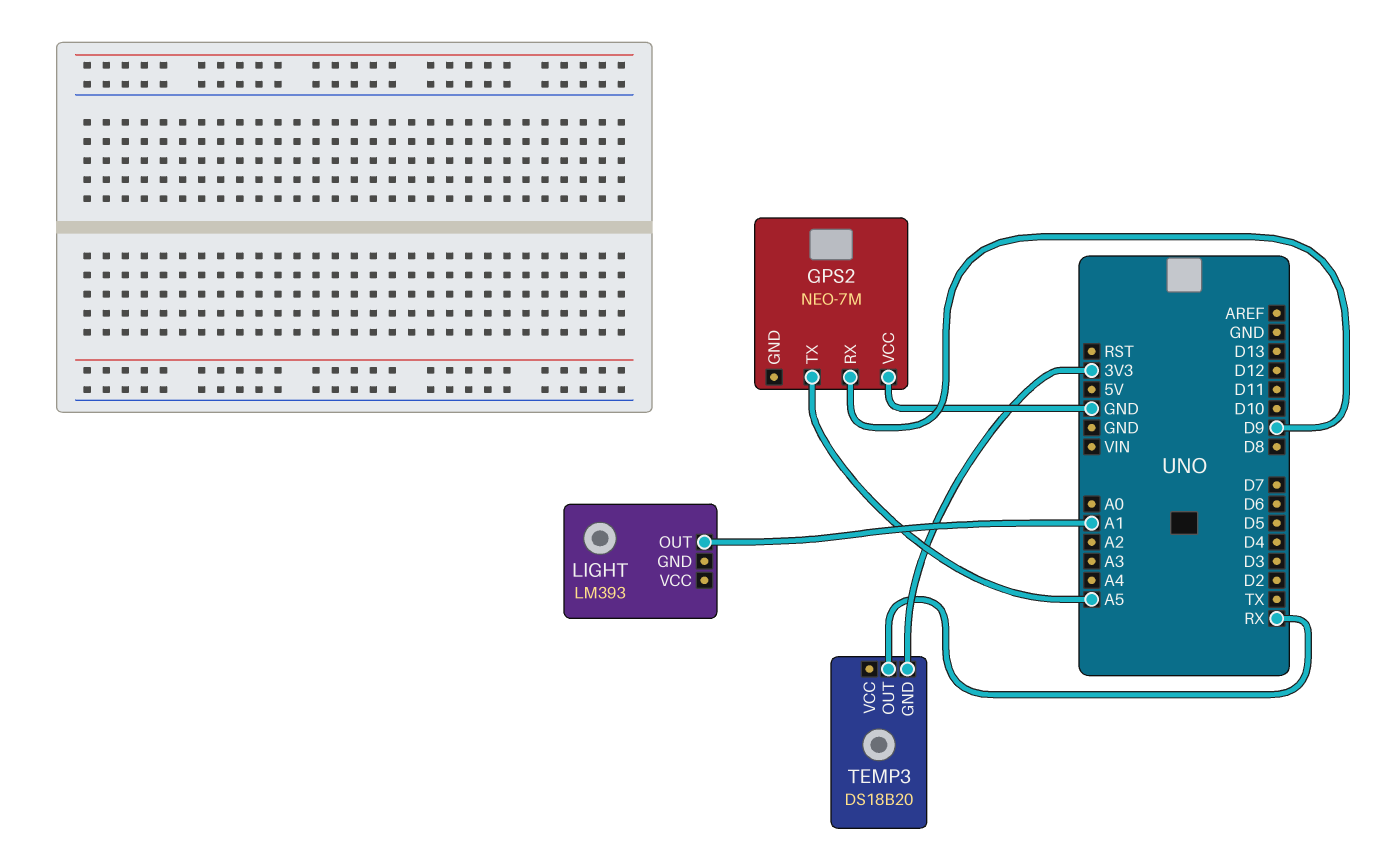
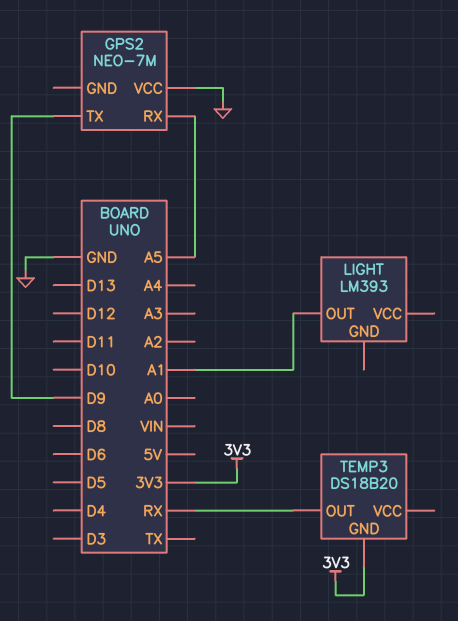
GPS2 pin RX: D9 -> A5
GPS2 pin TX: A5 -> D9

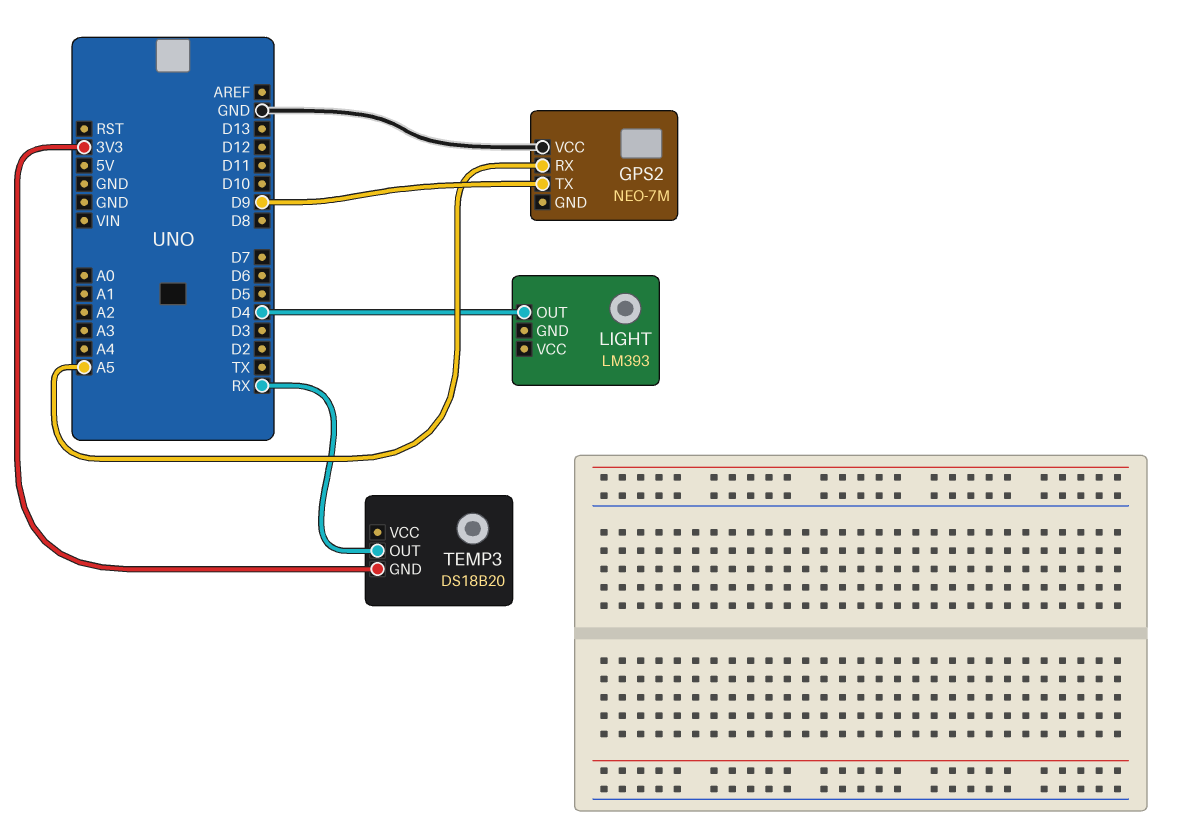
LIGHT pin OUT: A1 -> D4

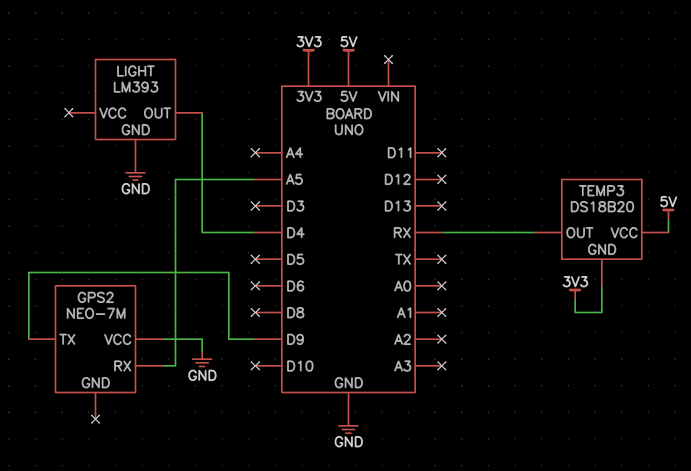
LIGHT pin GND: none -> GND
TEMP3 pin VCC: none -> 5V

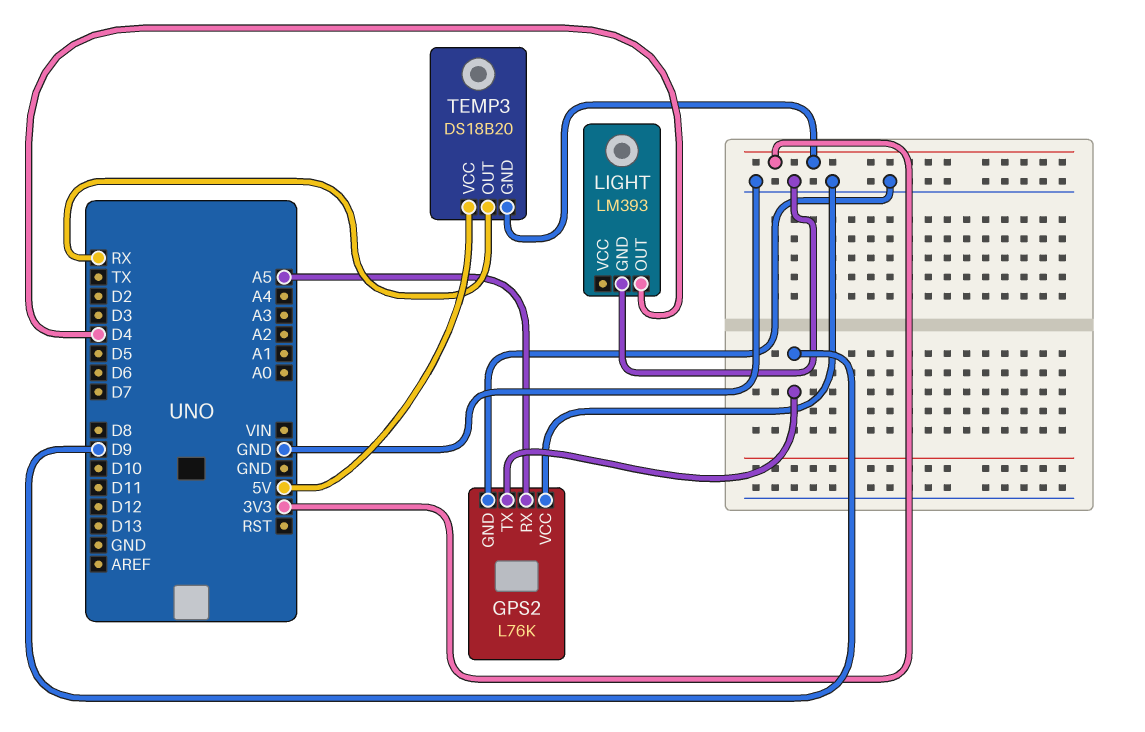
GPS2: NEO-7M -> L76K
GPS2 pin GND: none -> GND

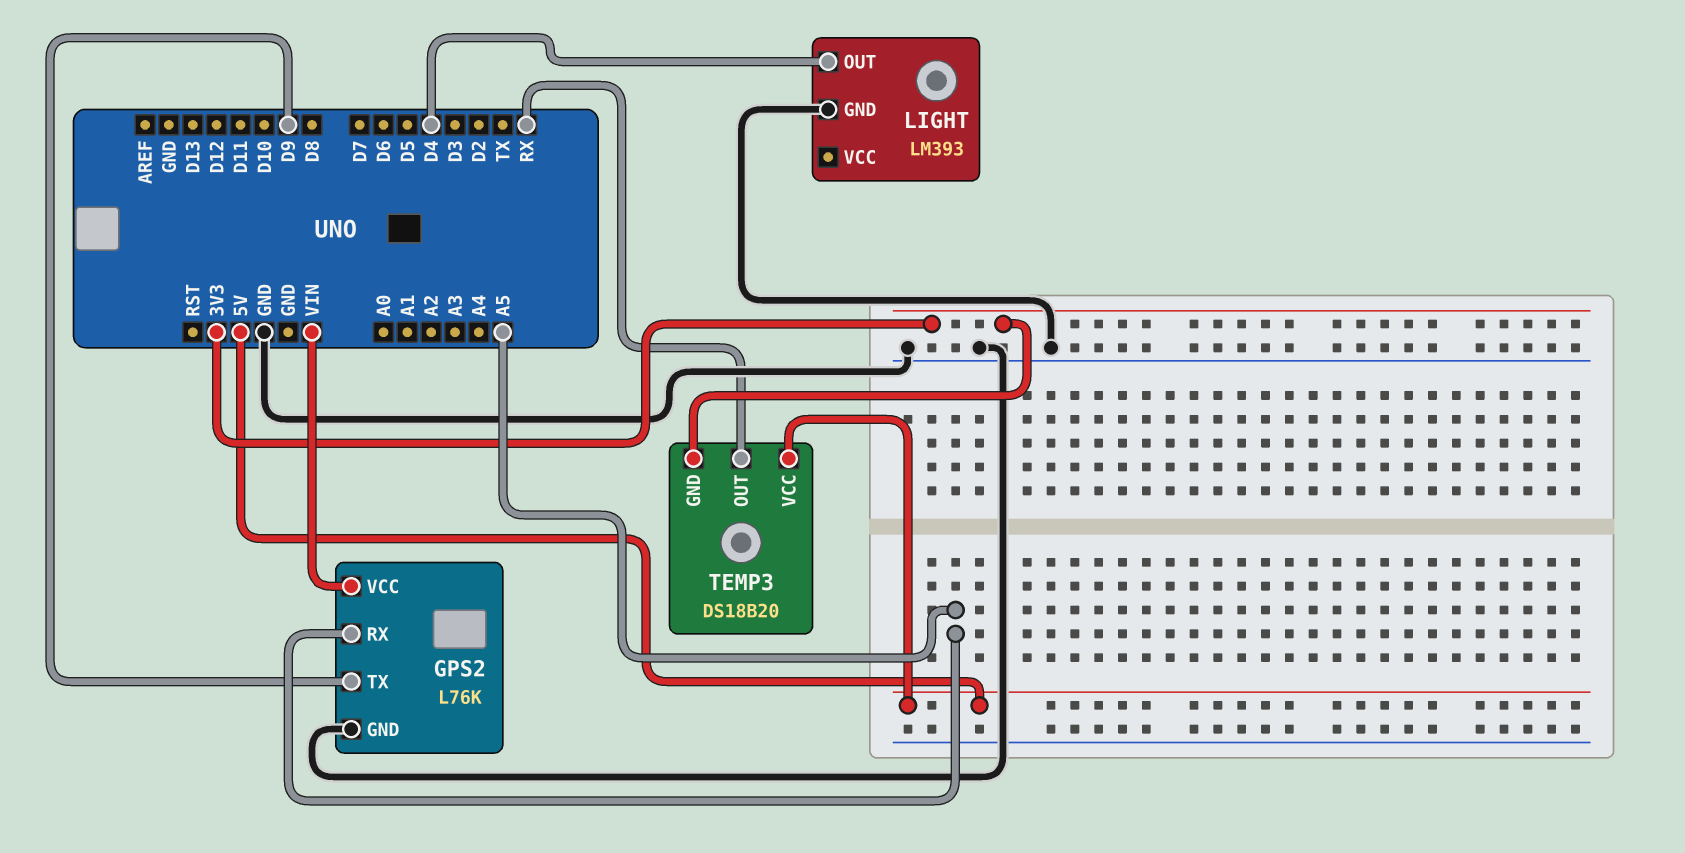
GPS2 pin VCC: GND -> VIN

